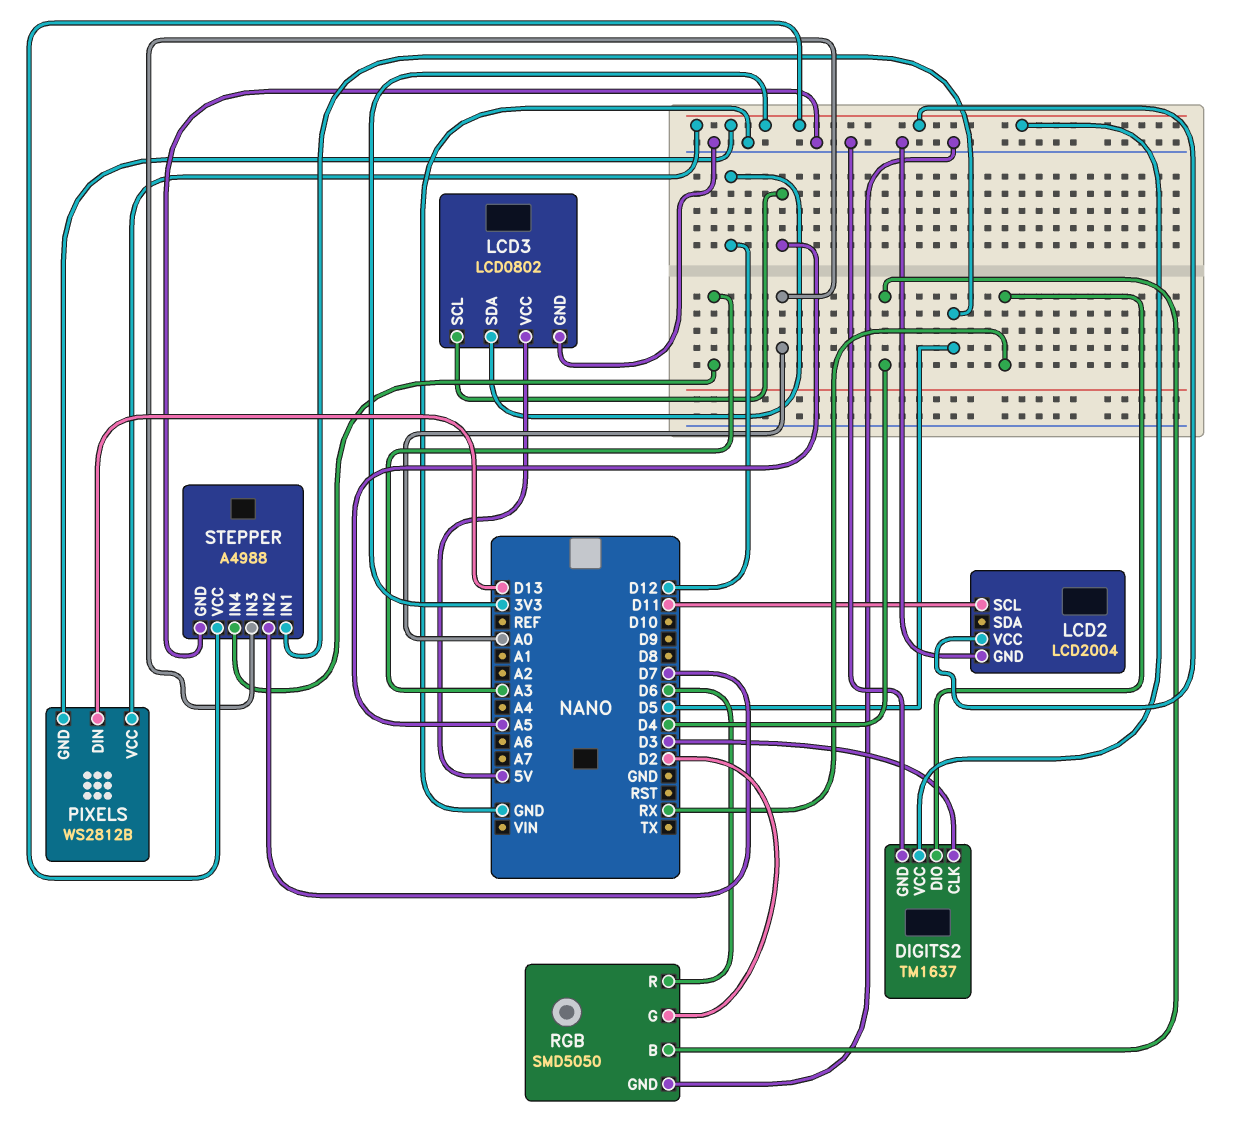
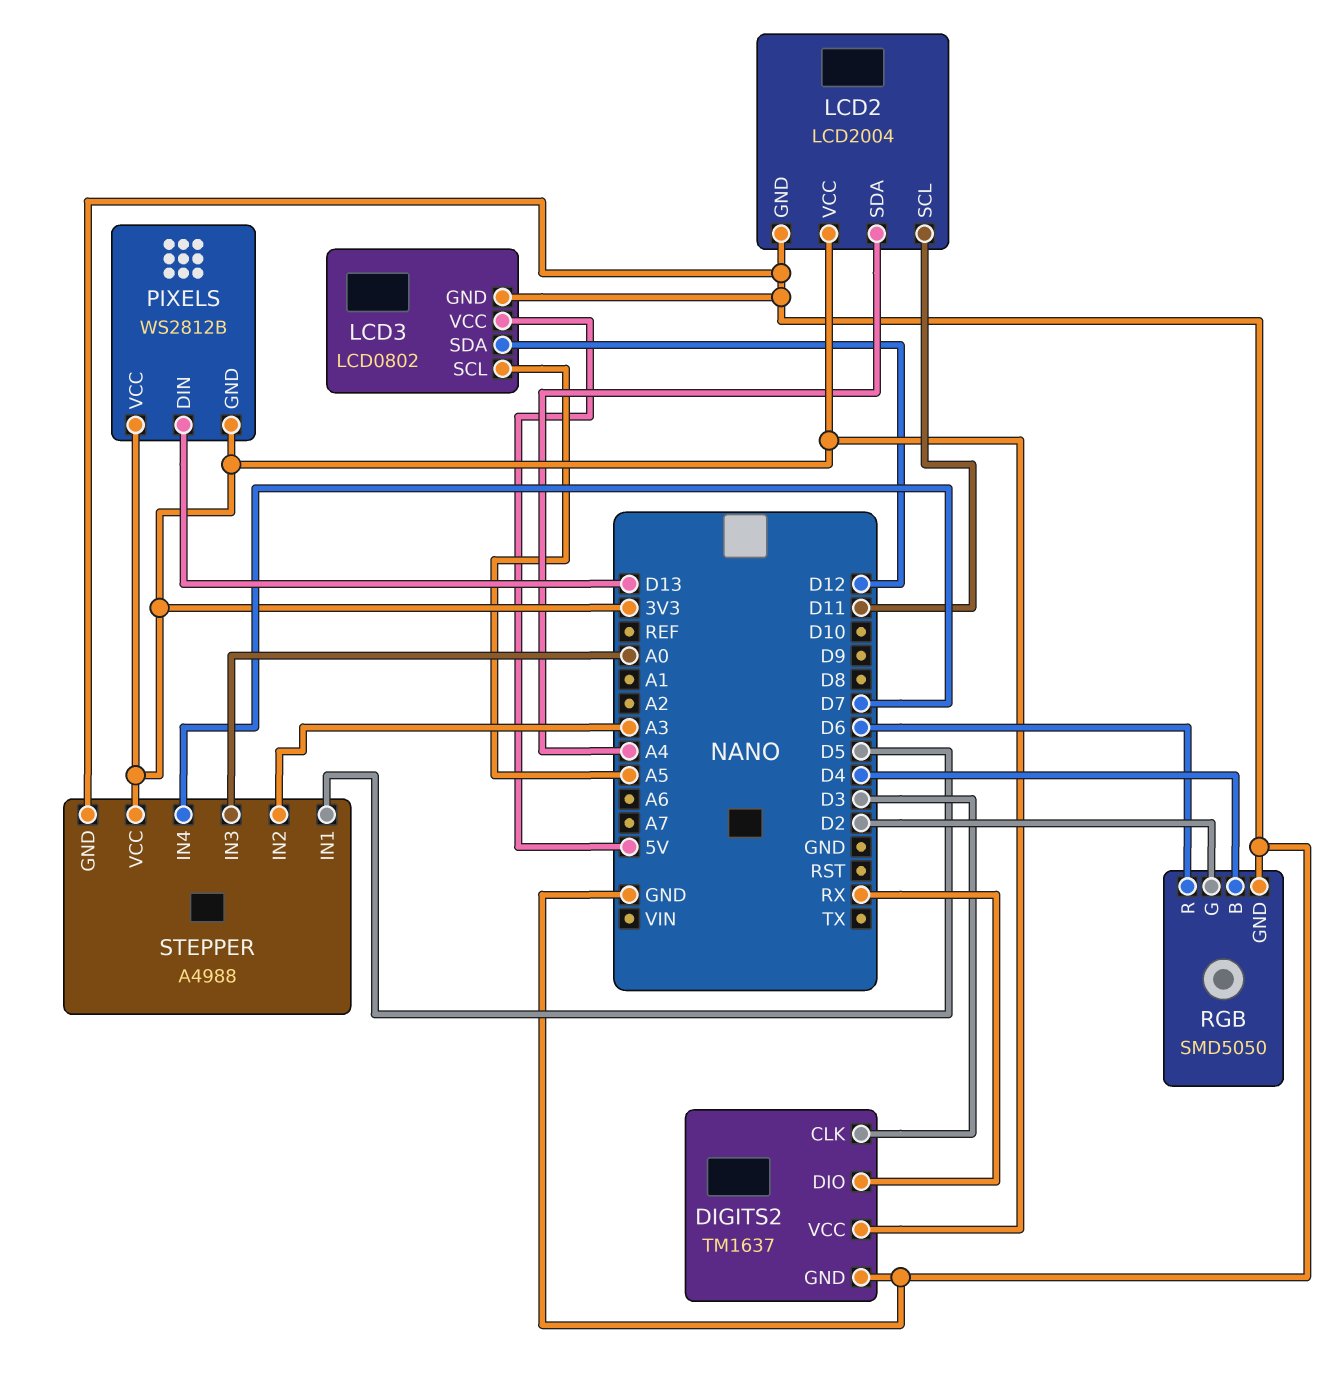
LCD2 pin SDA: none -> A4
STEPPER pin IN2: D7 -> A3
STEPPER pin IN4: A3 -> D7

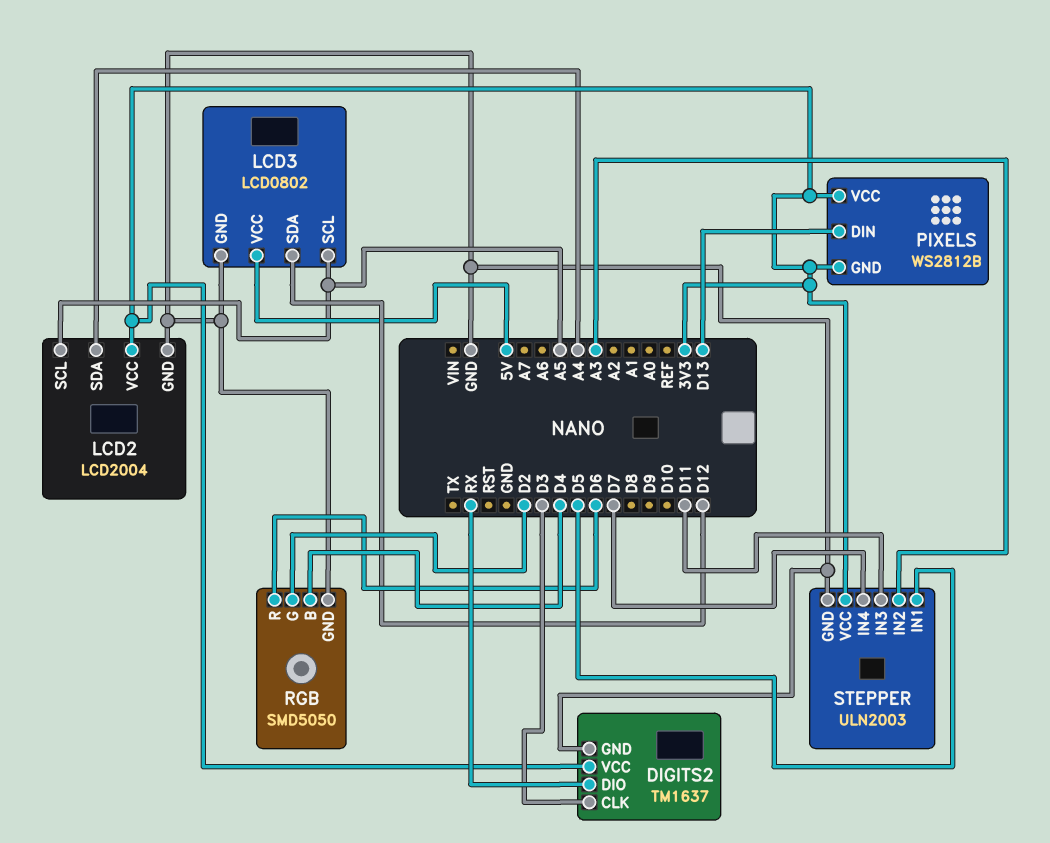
LCD2 pin SCL: D11 -> A5
STEPPER: A4988 -> ULN2003
STEPPER pin IN3: A0 -> D11

